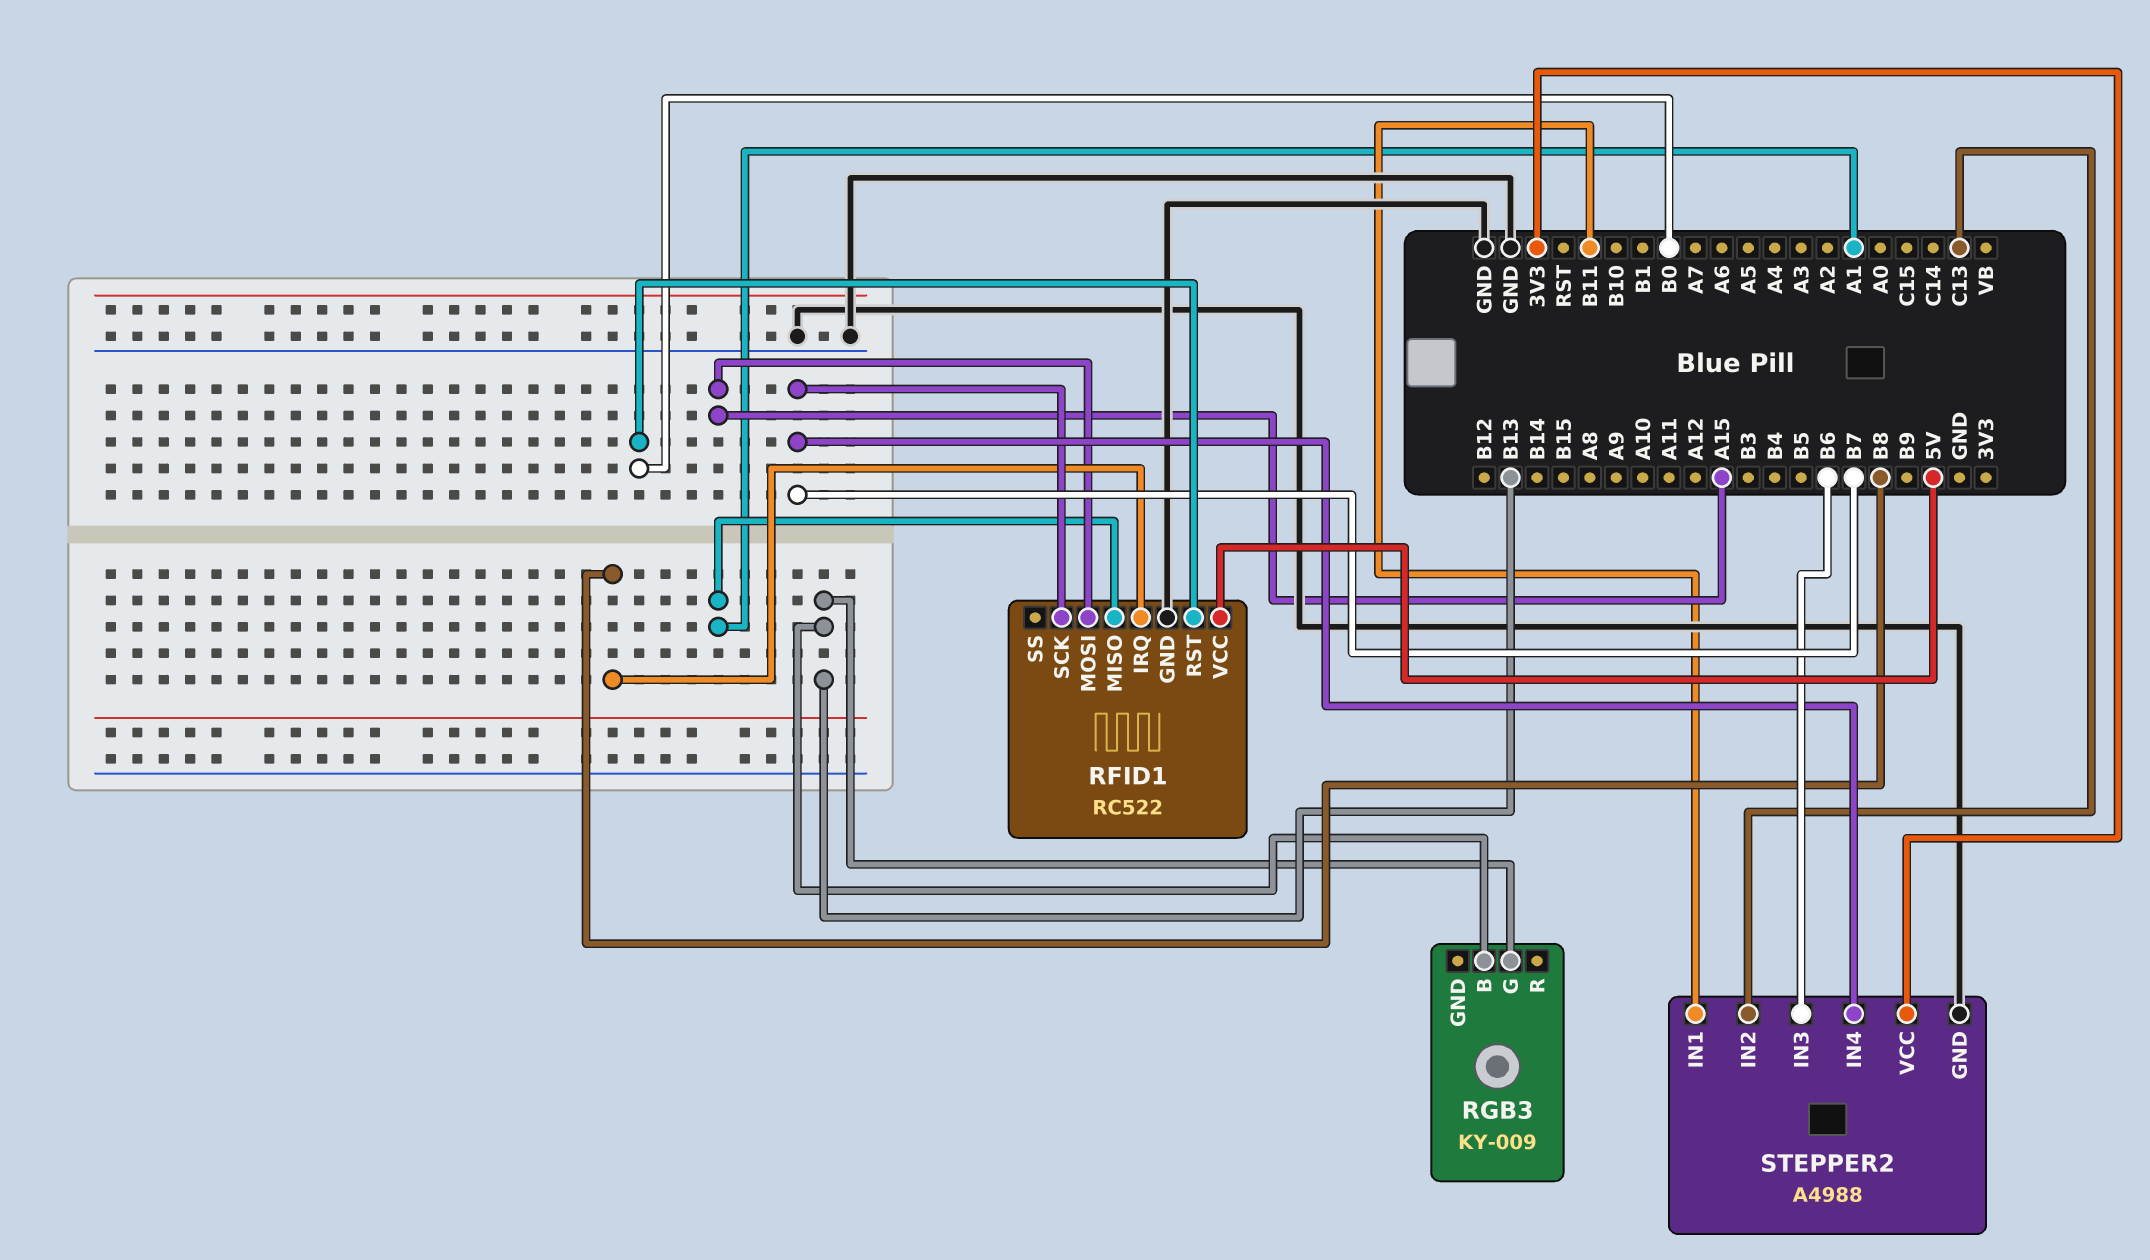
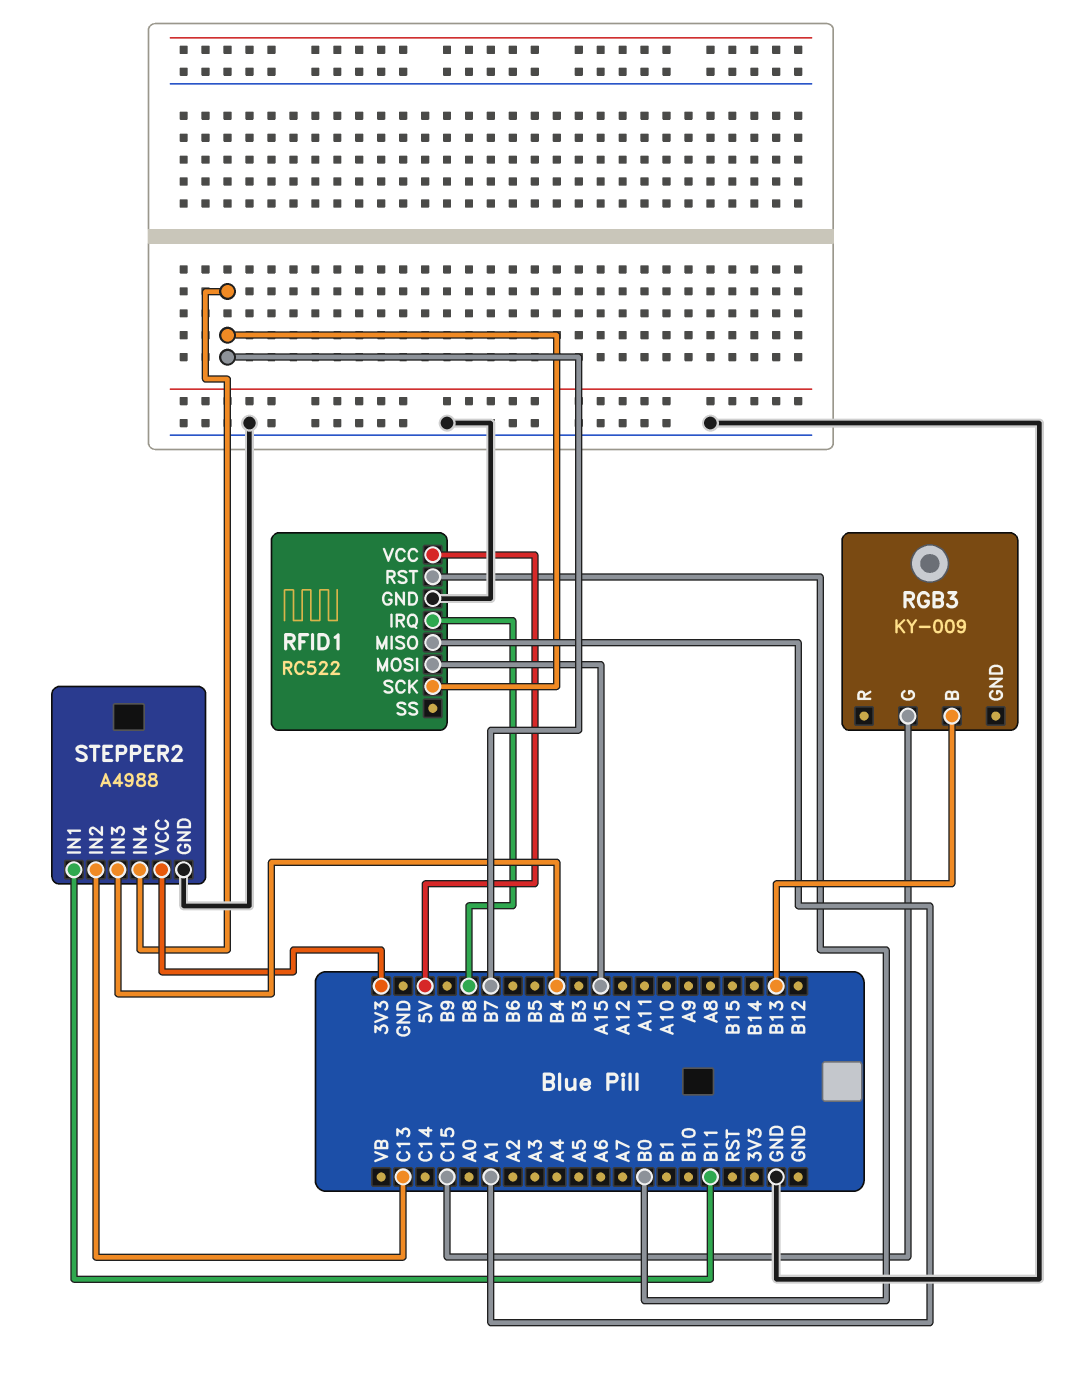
RGB3 pin G: B13 -> C15
STEPPER2 pin IN3: B6 -> B4

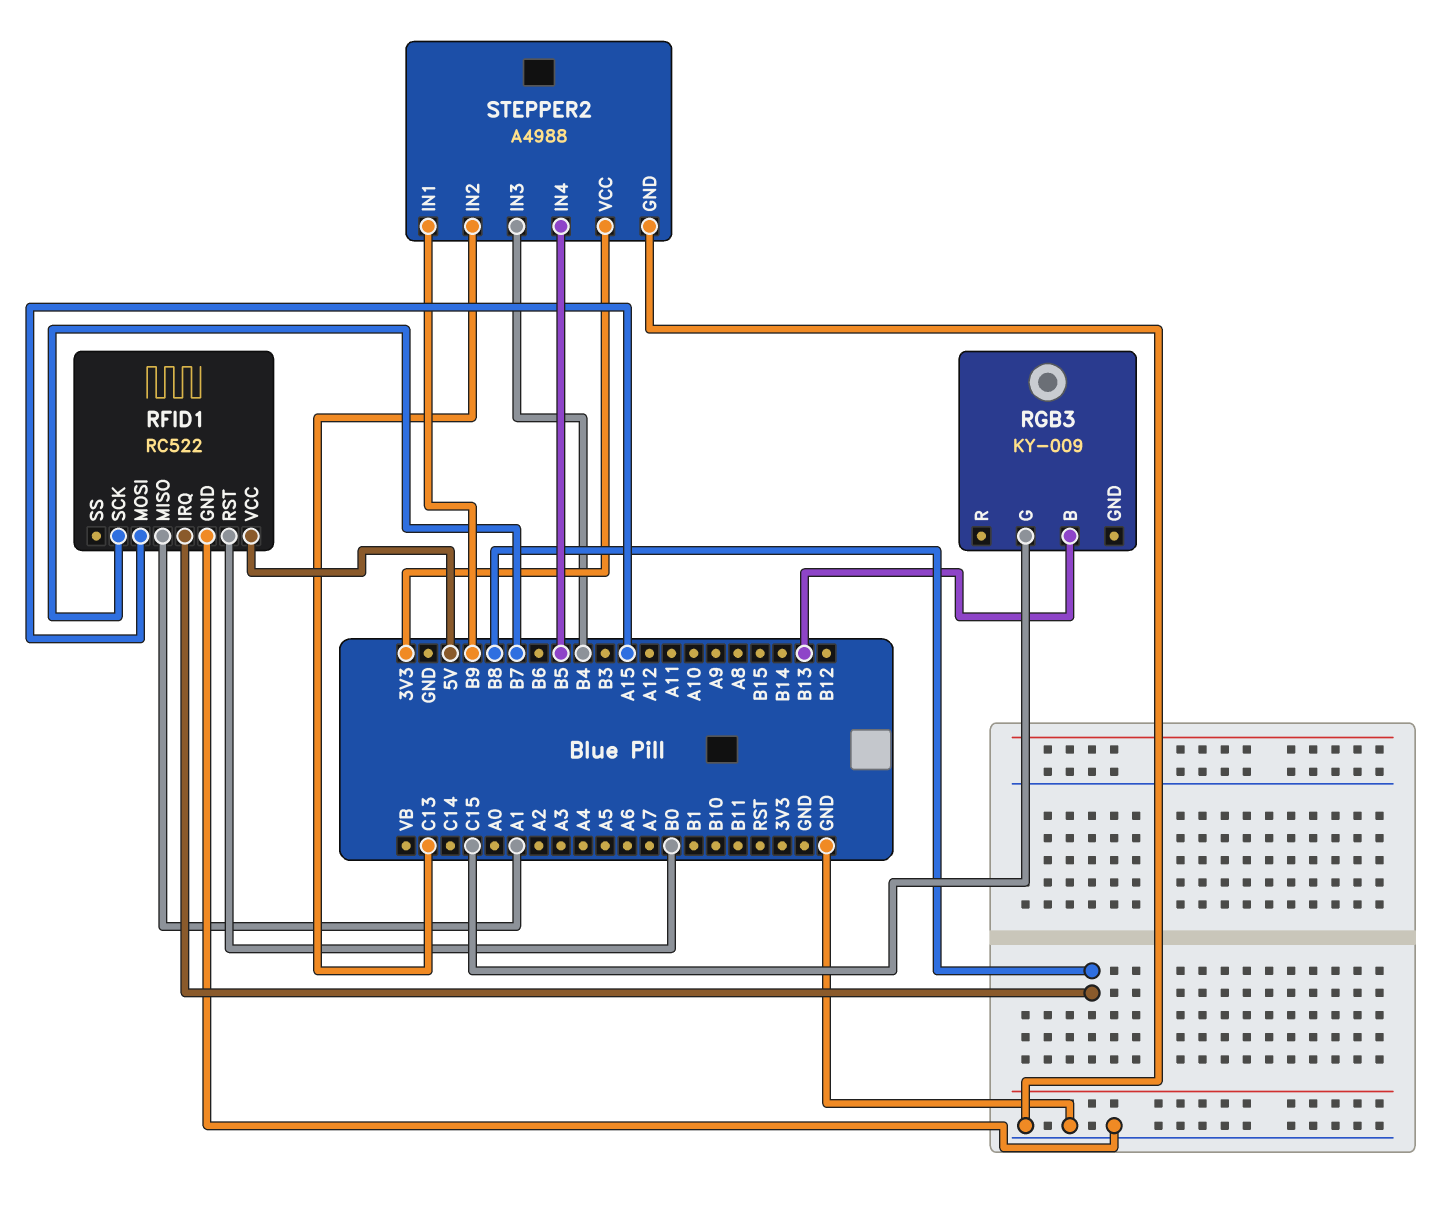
STEPPER2 pin IN1: B11 -> B9
STEPPER2 pin IN4: B7 -> B5

